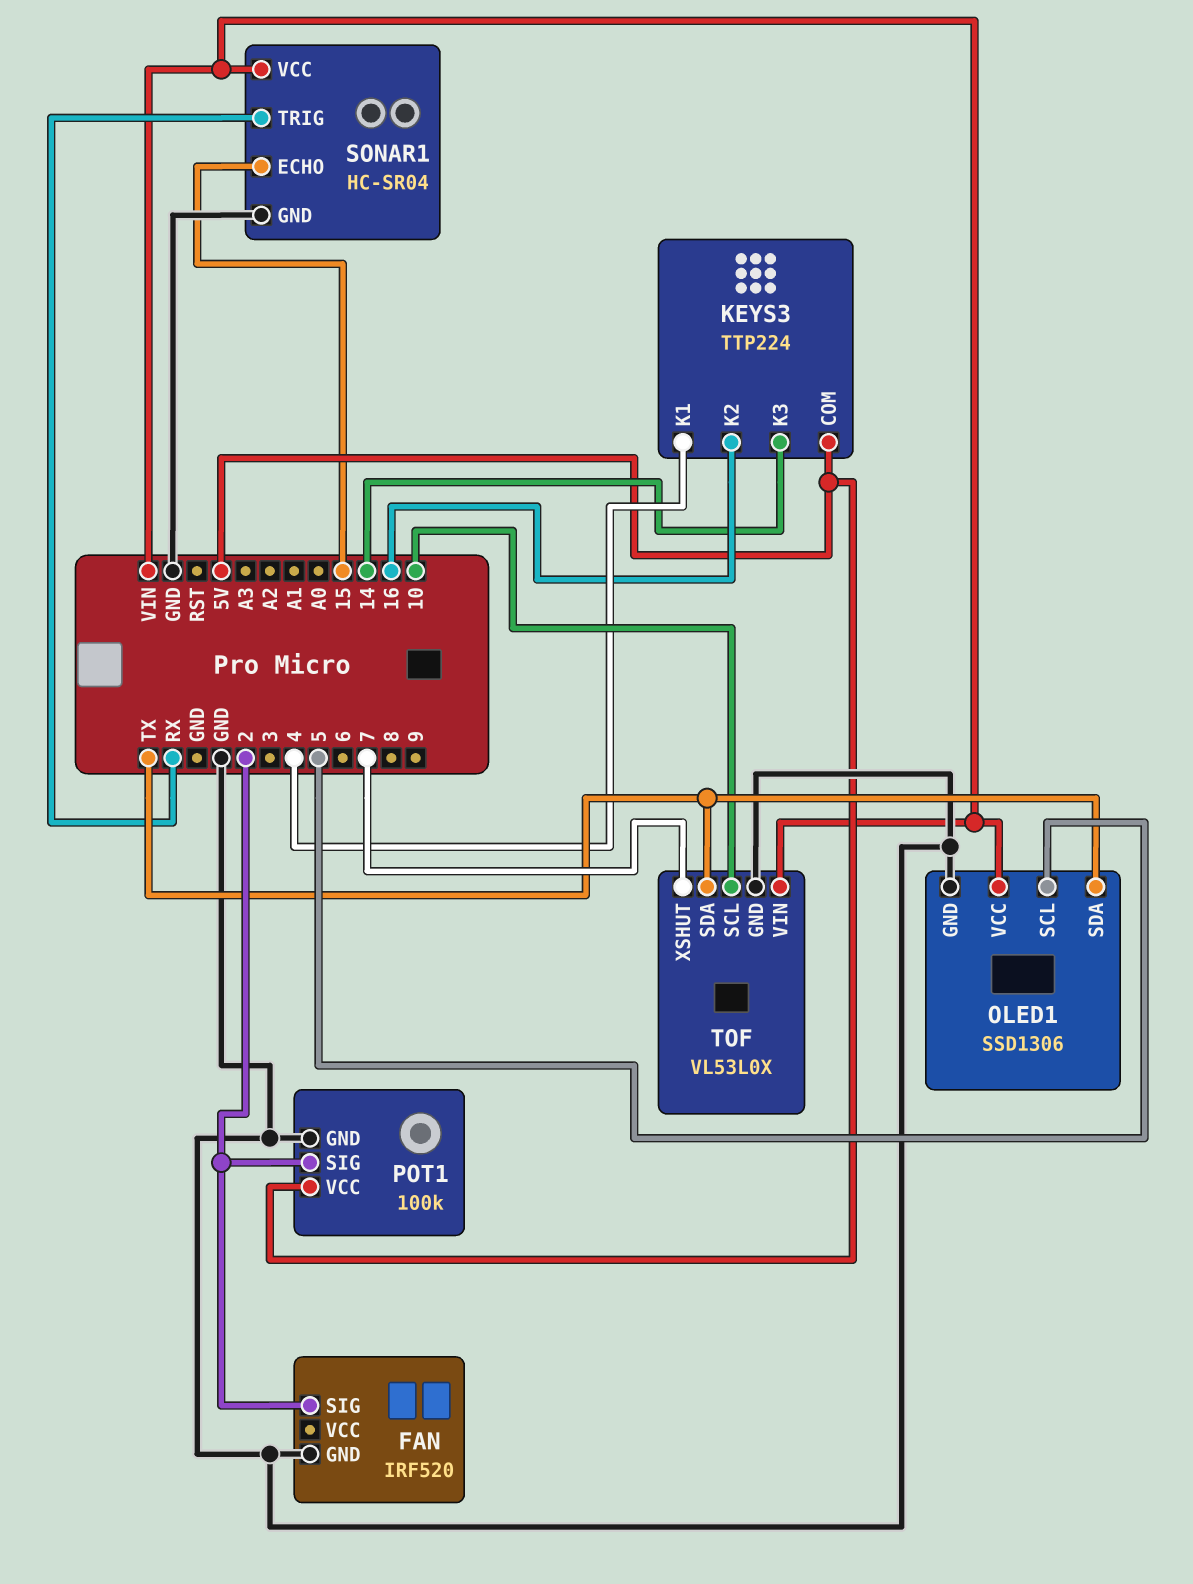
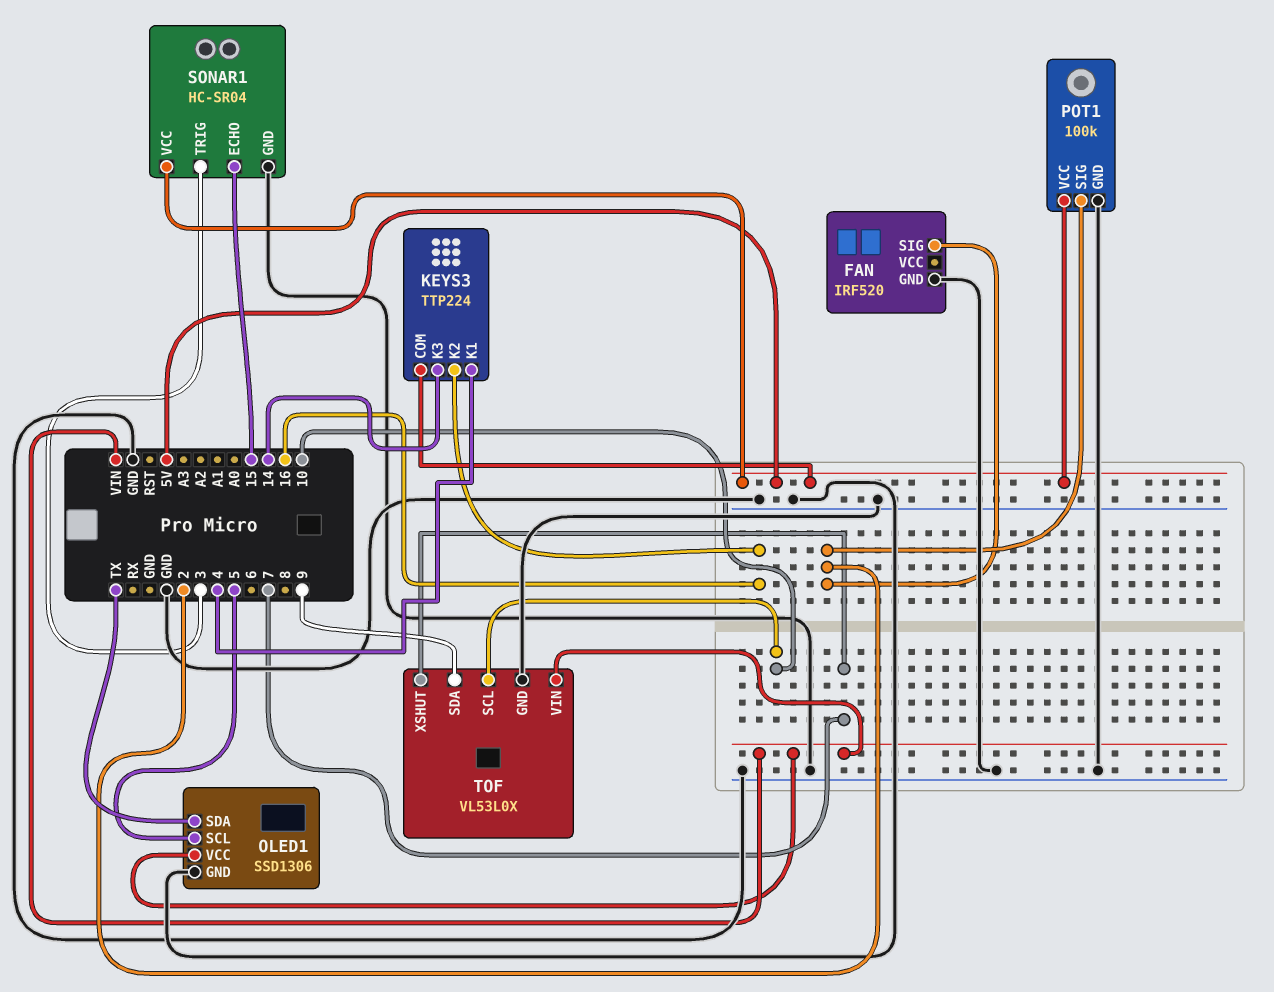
SONAR1 pin TRIG: RX -> 3
SONAR1 pin VCC: VIN -> 5V
TOF pin SDA: TX -> 9

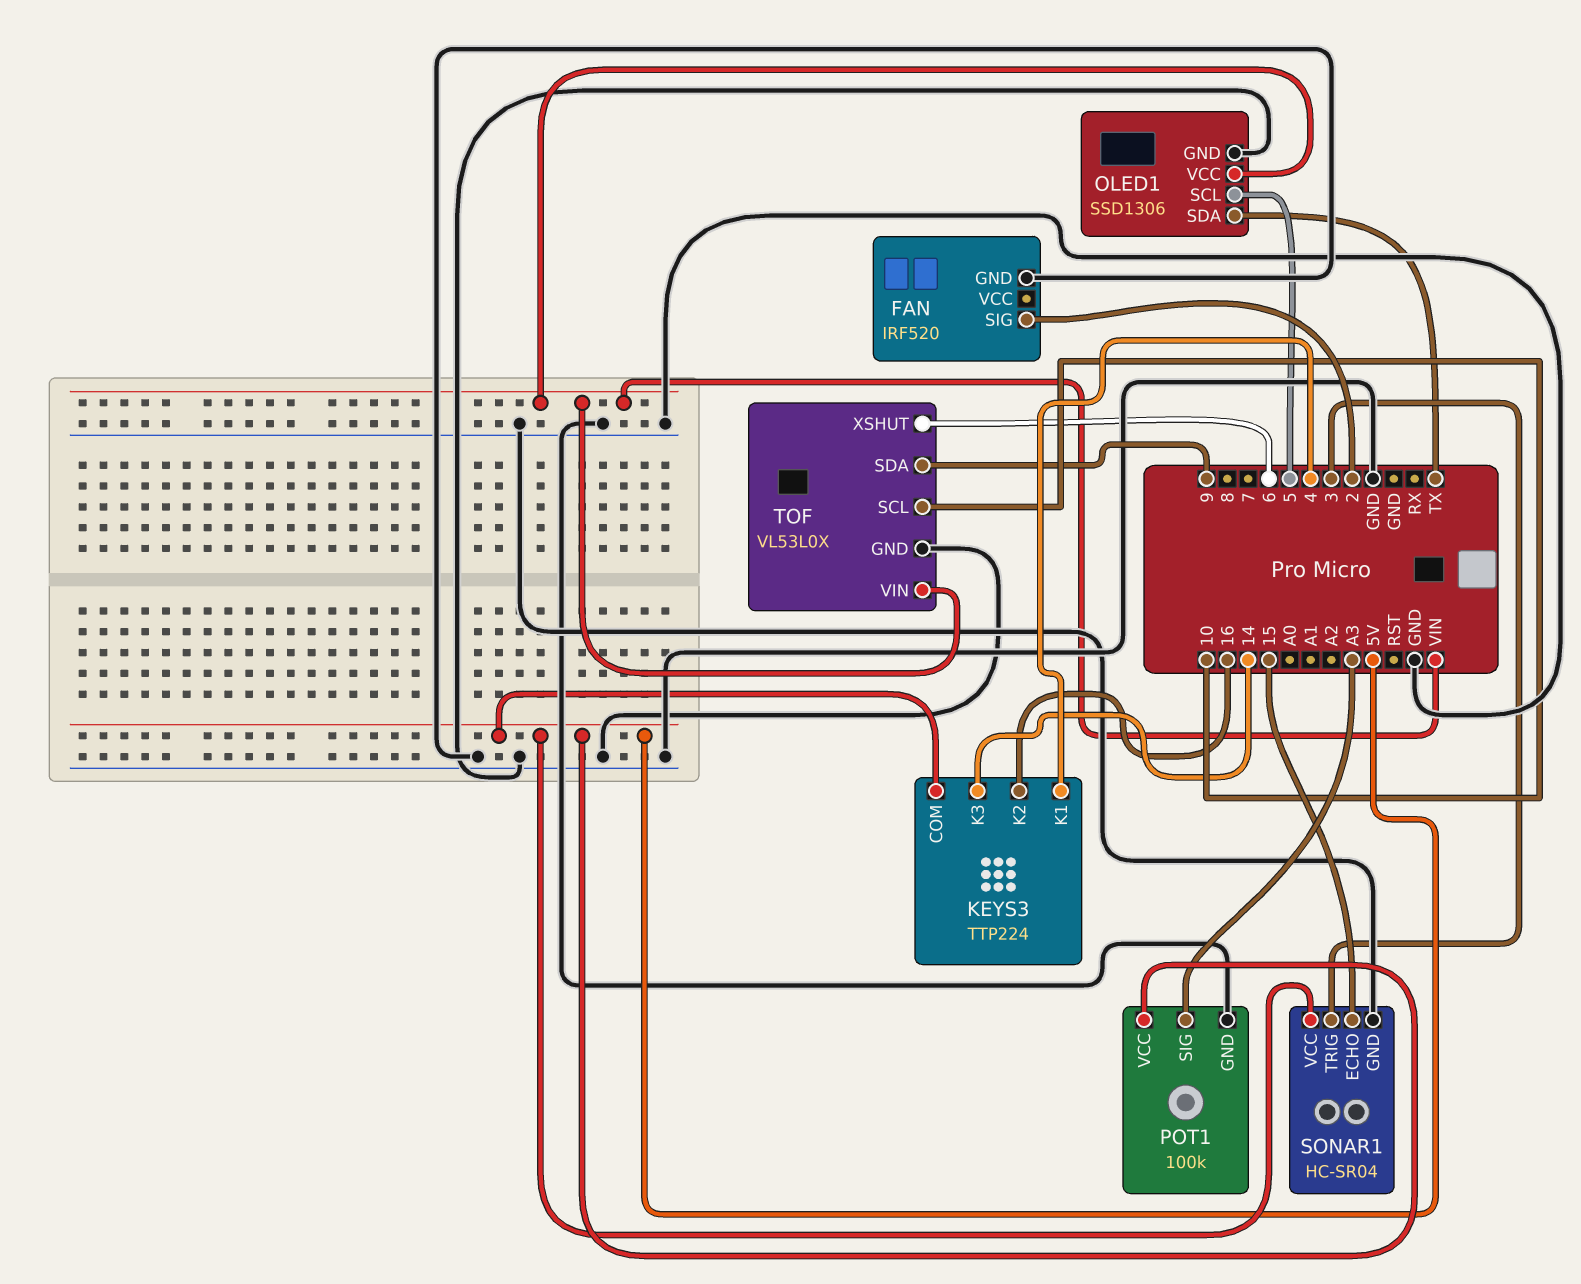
POT1 pin SIG: 2 -> A3
TOF pin XSHUT: 7 -> 6

